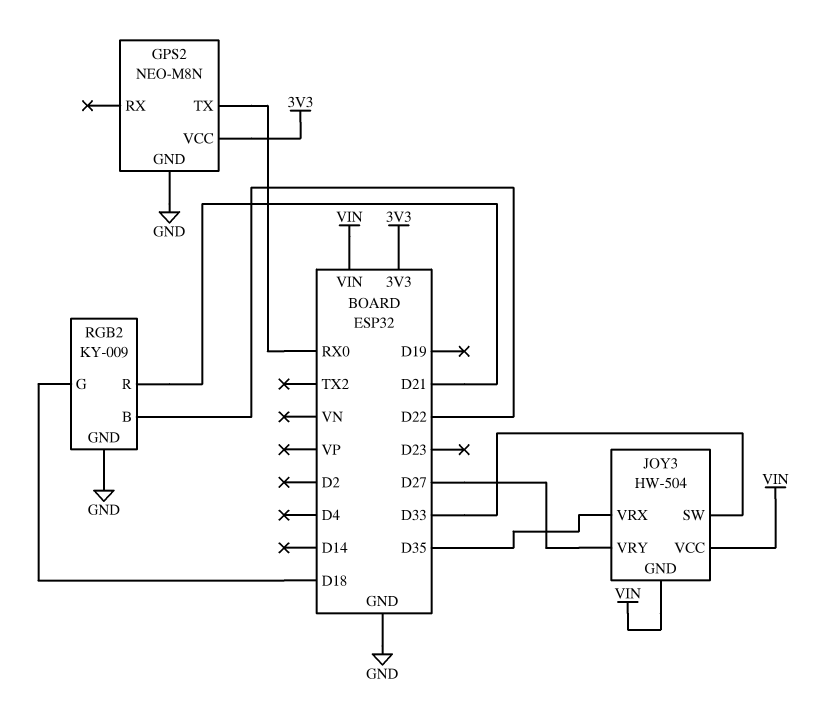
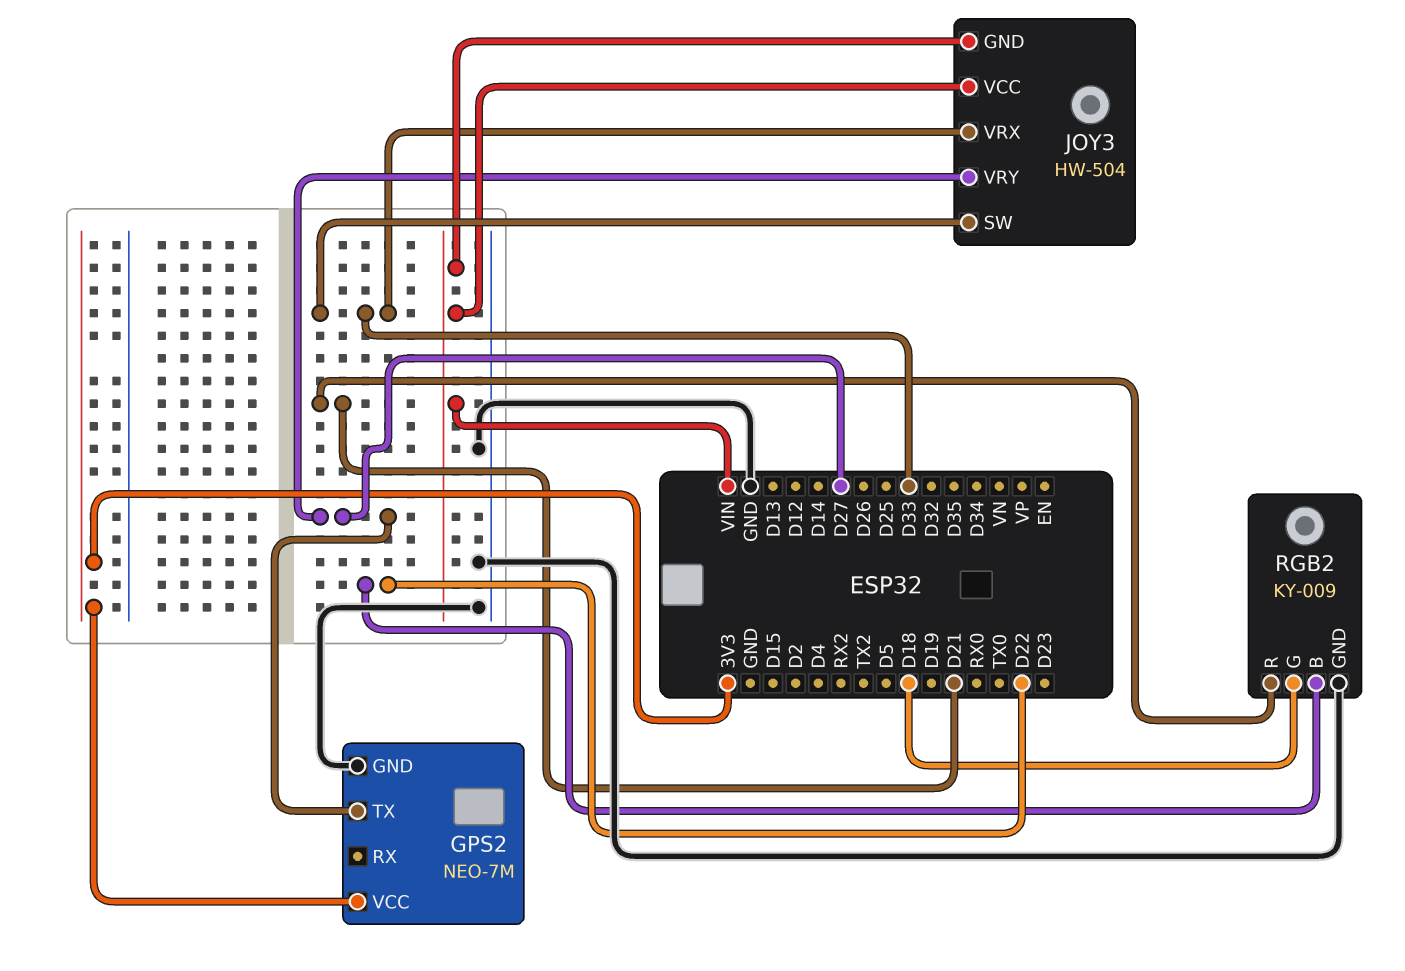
GPS2: NEO-M8N -> NEO-7M
GPS2 pin TX: RX0 -> D27
JOY3 pin VRX: D35 -> D33

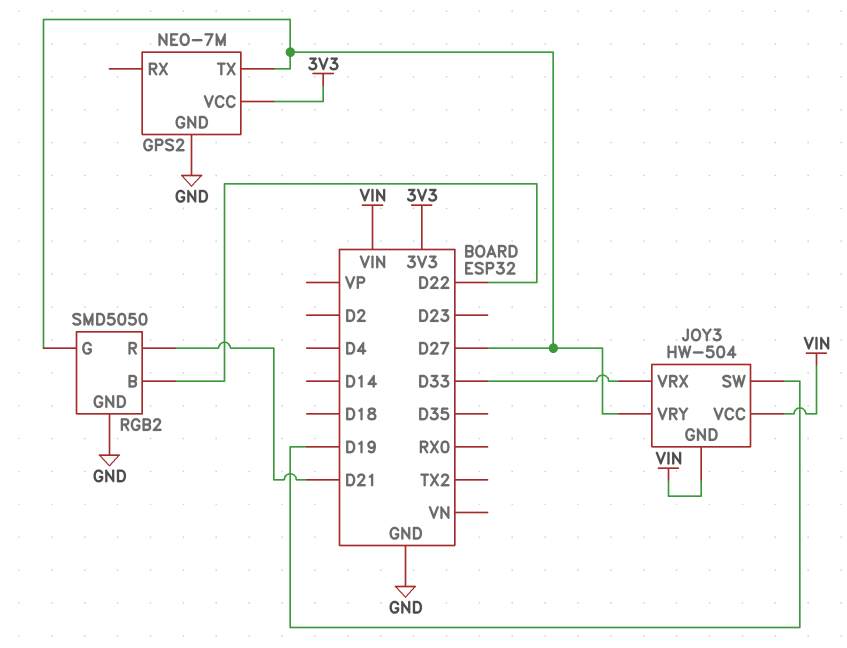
JOY3 pin SW: D33 -> D19
RGB2: KY-009 -> SMD5050
RGB2 pin G: D18 -> D27

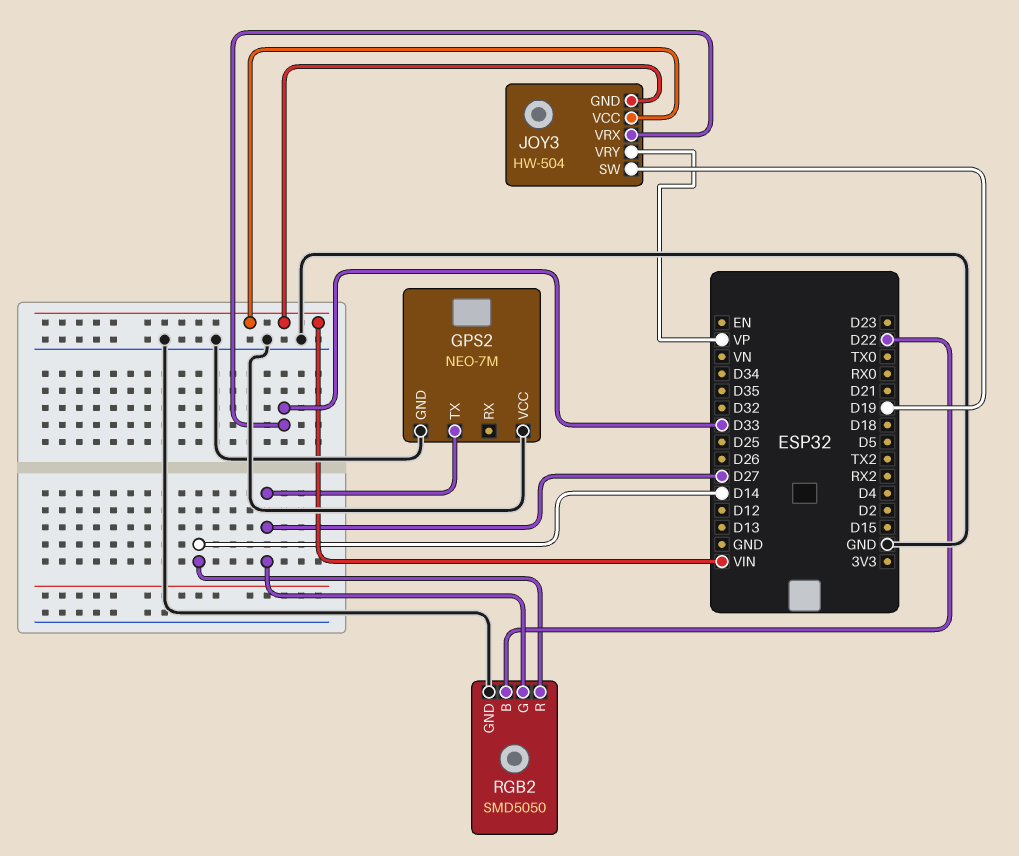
GPS2 pin VCC: 3V3 -> GND
JOY3 pin VRY: D27 -> VP
RGB2 pin R: D21 -> D14

